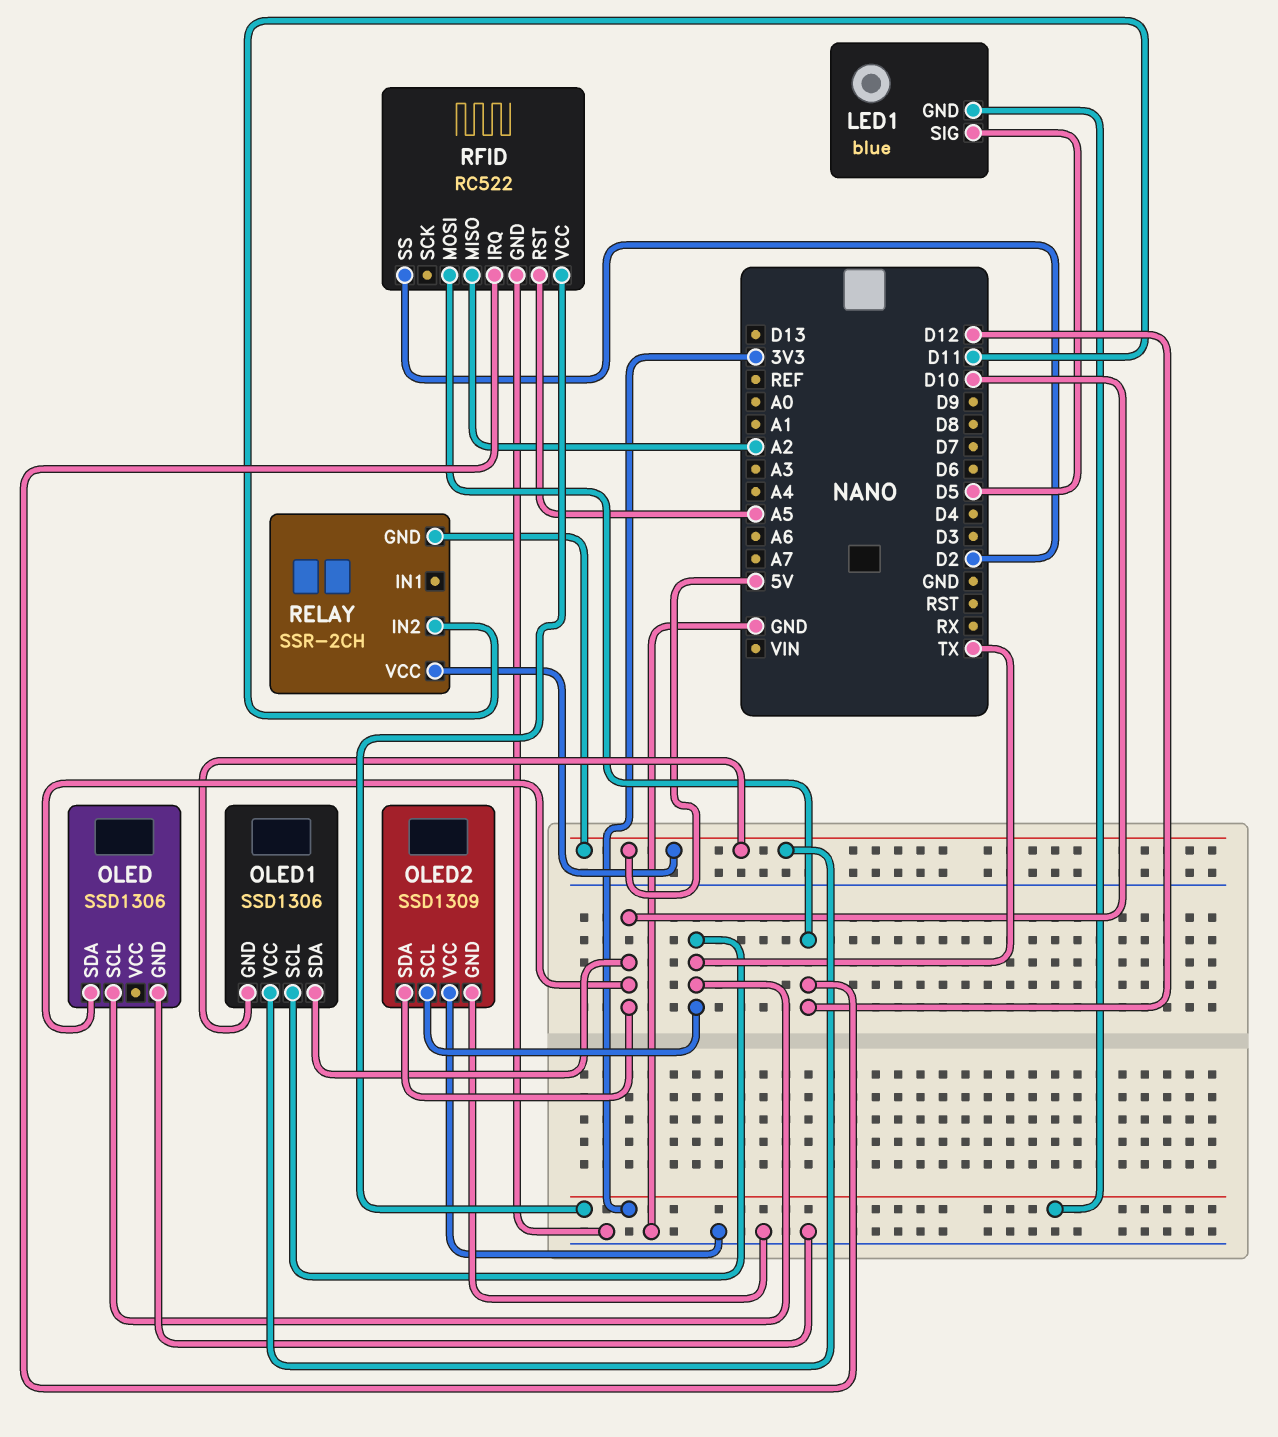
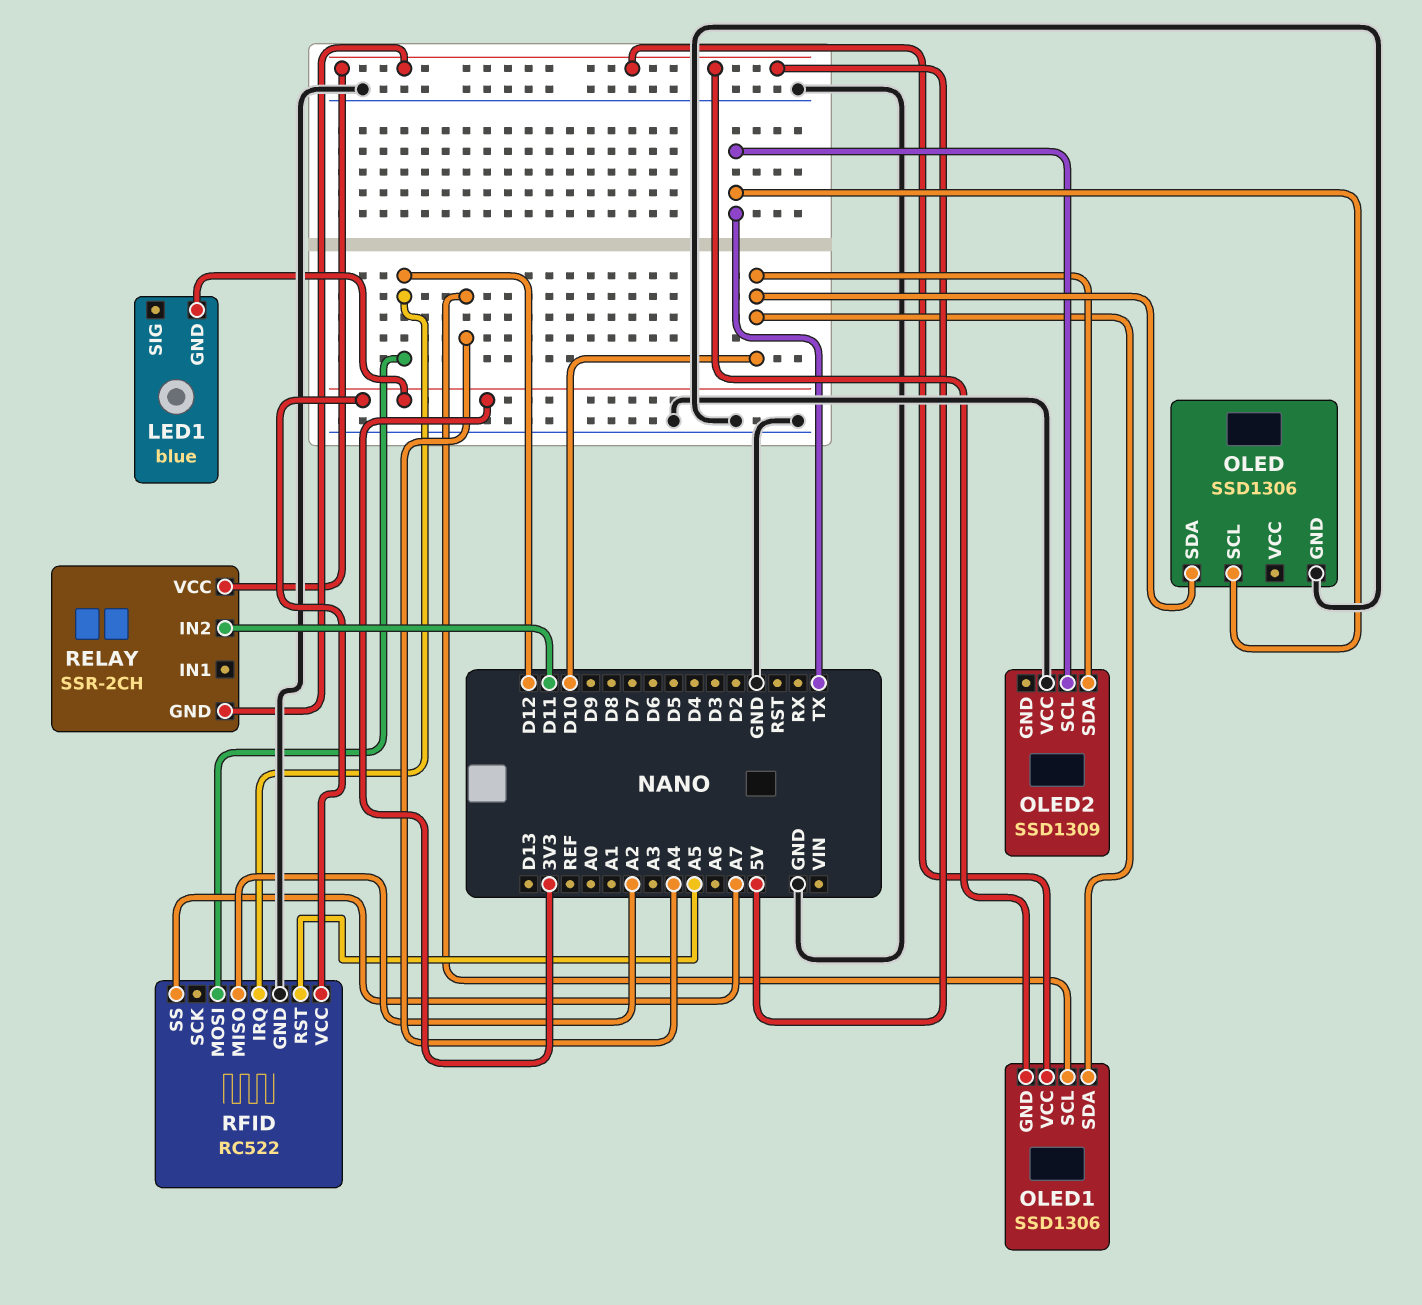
LED1 pin SIG: D5 -> none
OLED1 pin SCL: TX -> A4
OLED2 pin GND: GND -> none
RFID pin SS: D2 -> A7

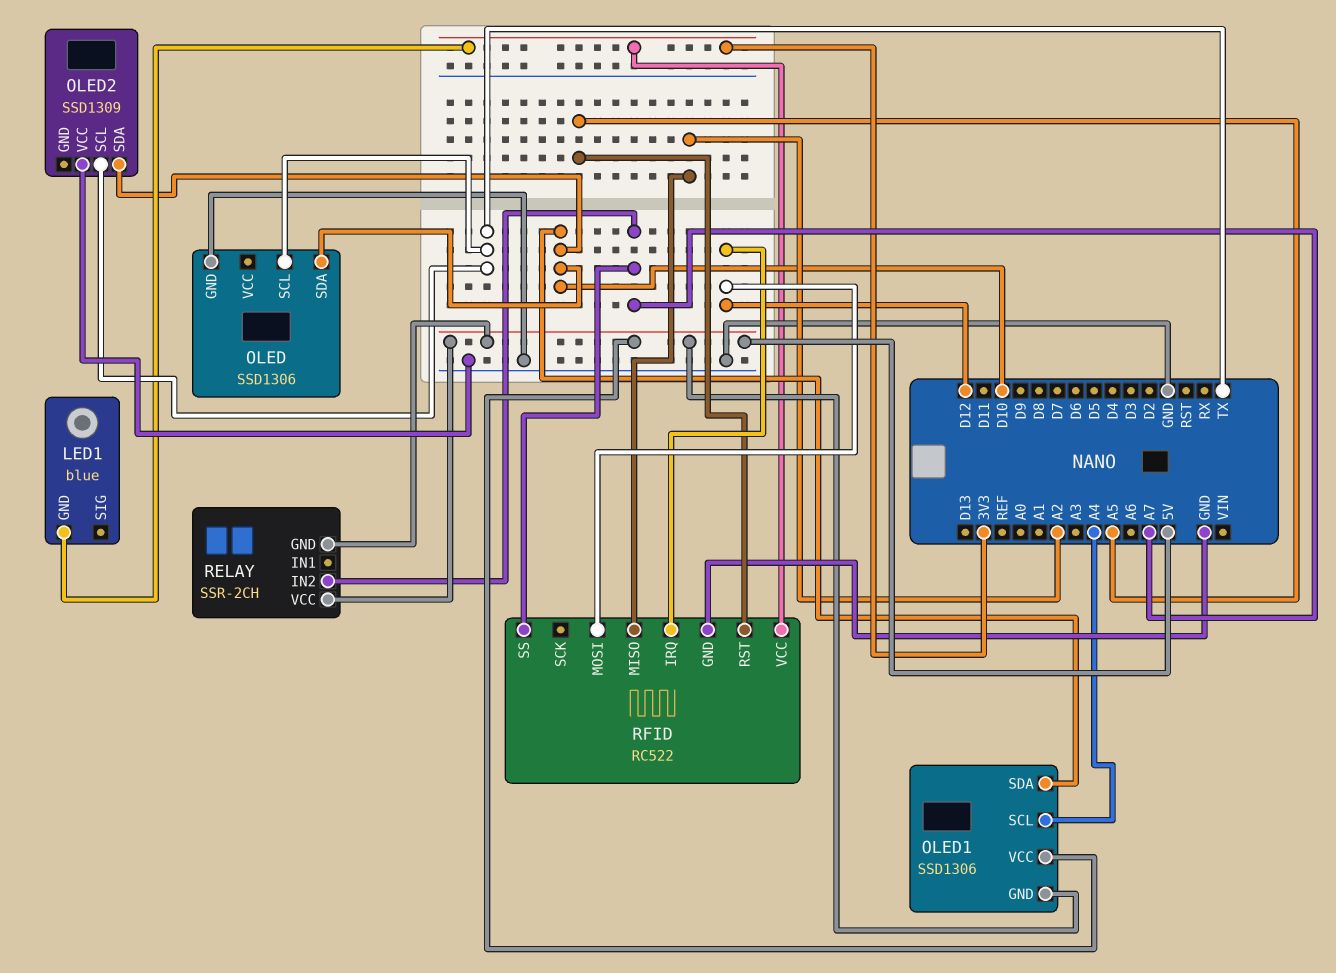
RELAY pin IN2: D11 -> A7

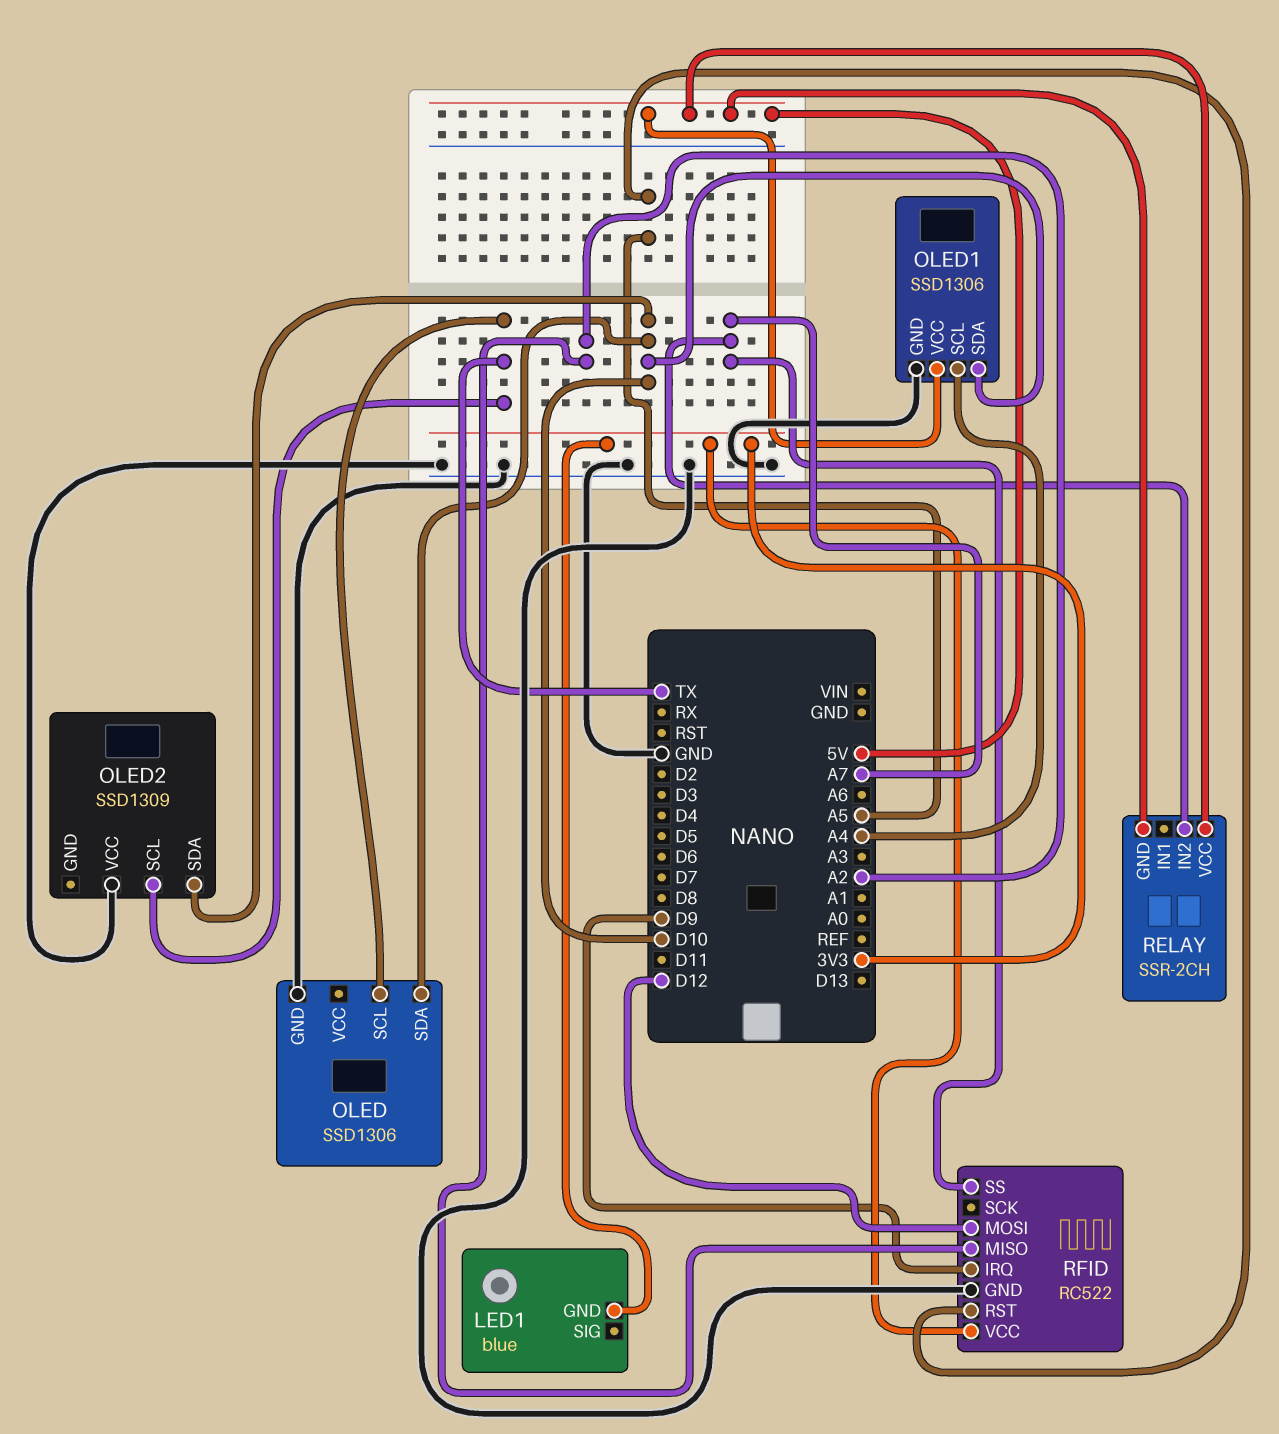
OLED1 pin GND: 5V -> GND
RFID pin IRQ: D12 -> D9

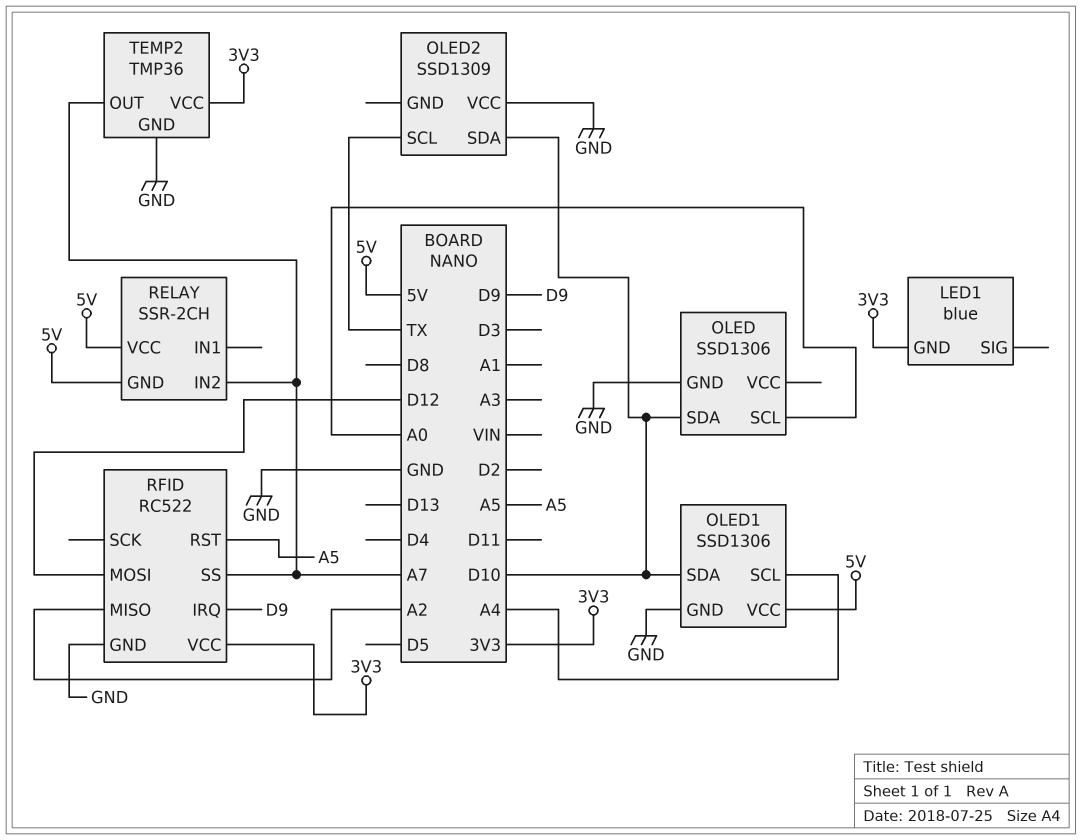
OLED pin SCL: TX -> A0
TEMP2: none -> TMP36
TEMP2 pin GND: none -> GND
TEMP2 pin OUT: none -> A7
TEMP2 pin VCC: none -> 3V3

